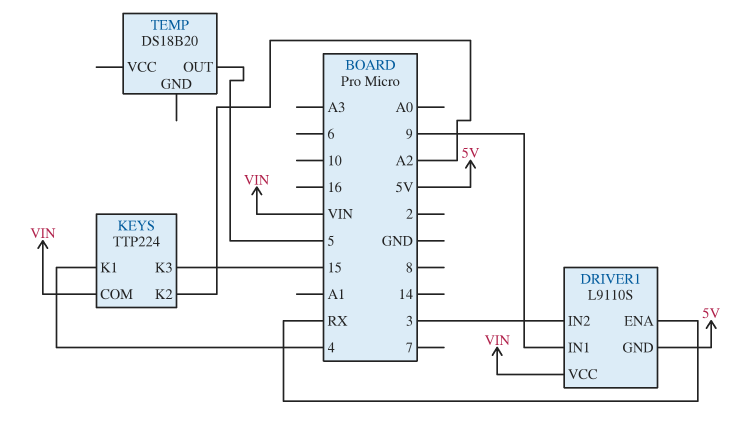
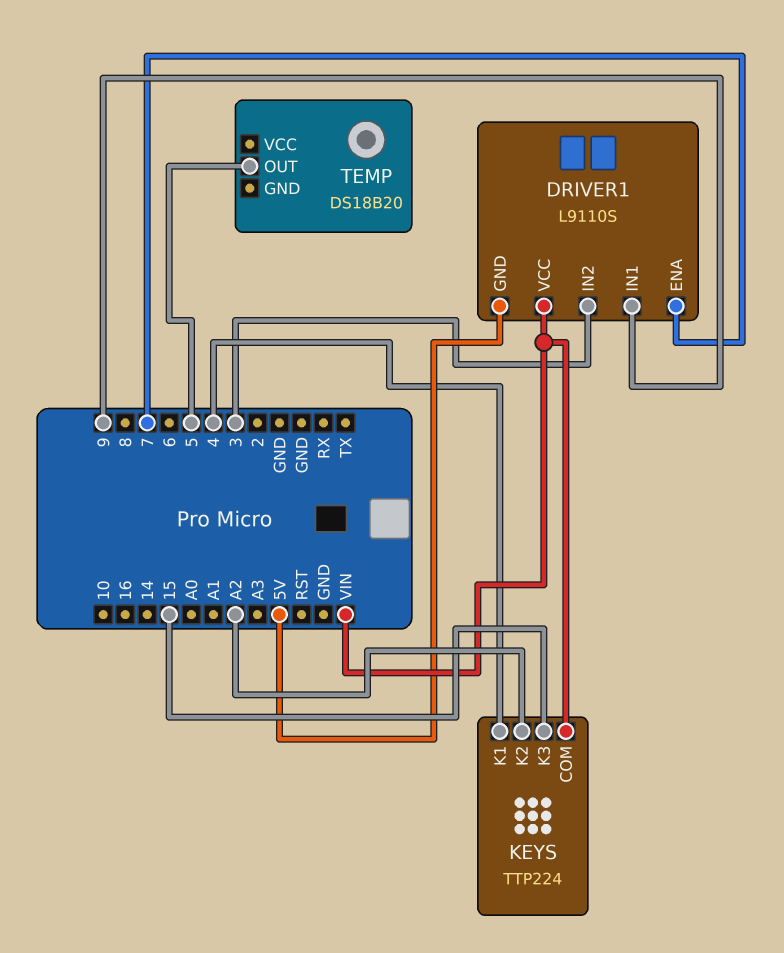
DRIVER1 pin ENA: RX -> 7

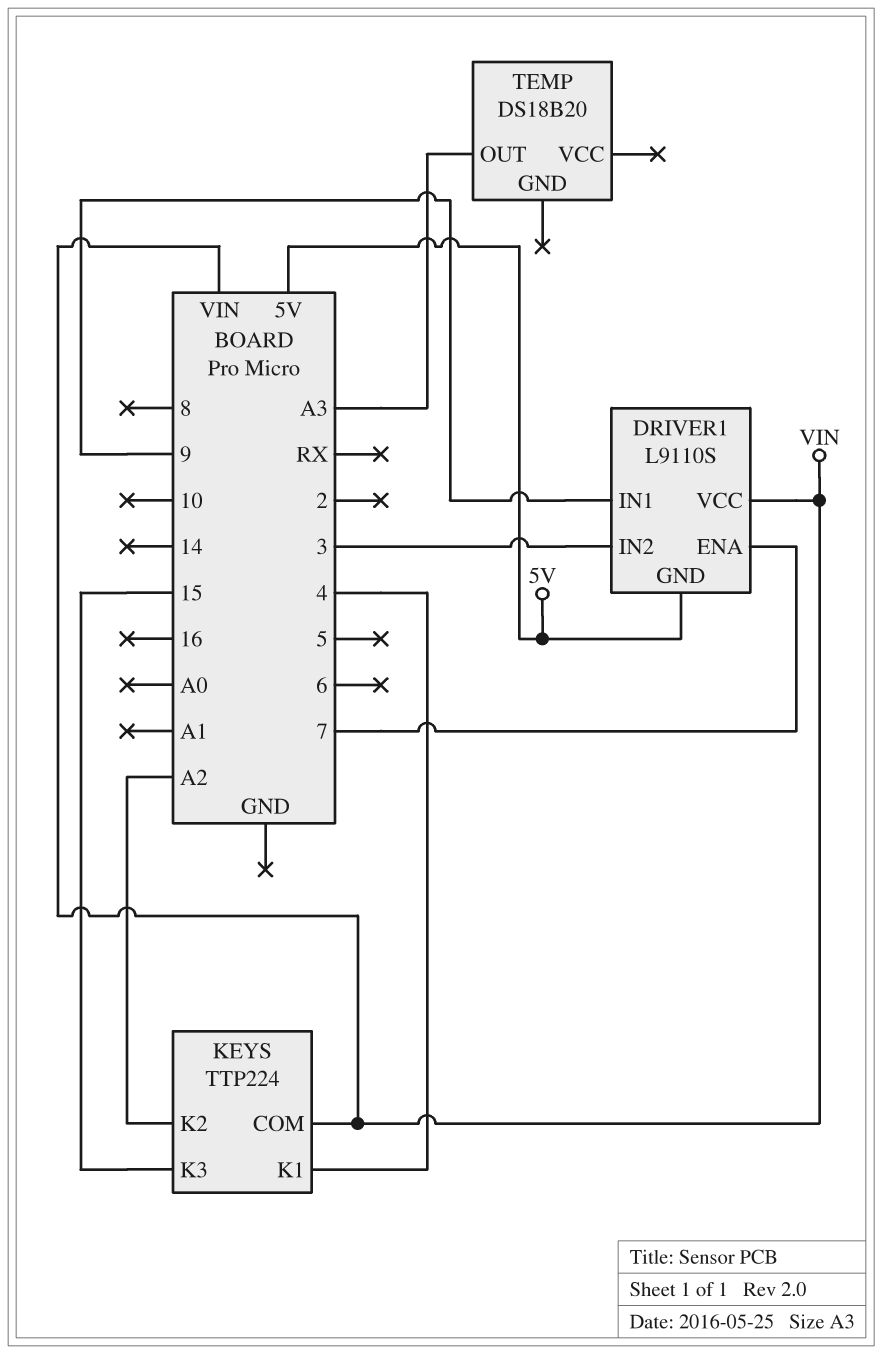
TEMP pin OUT: 5 -> A3

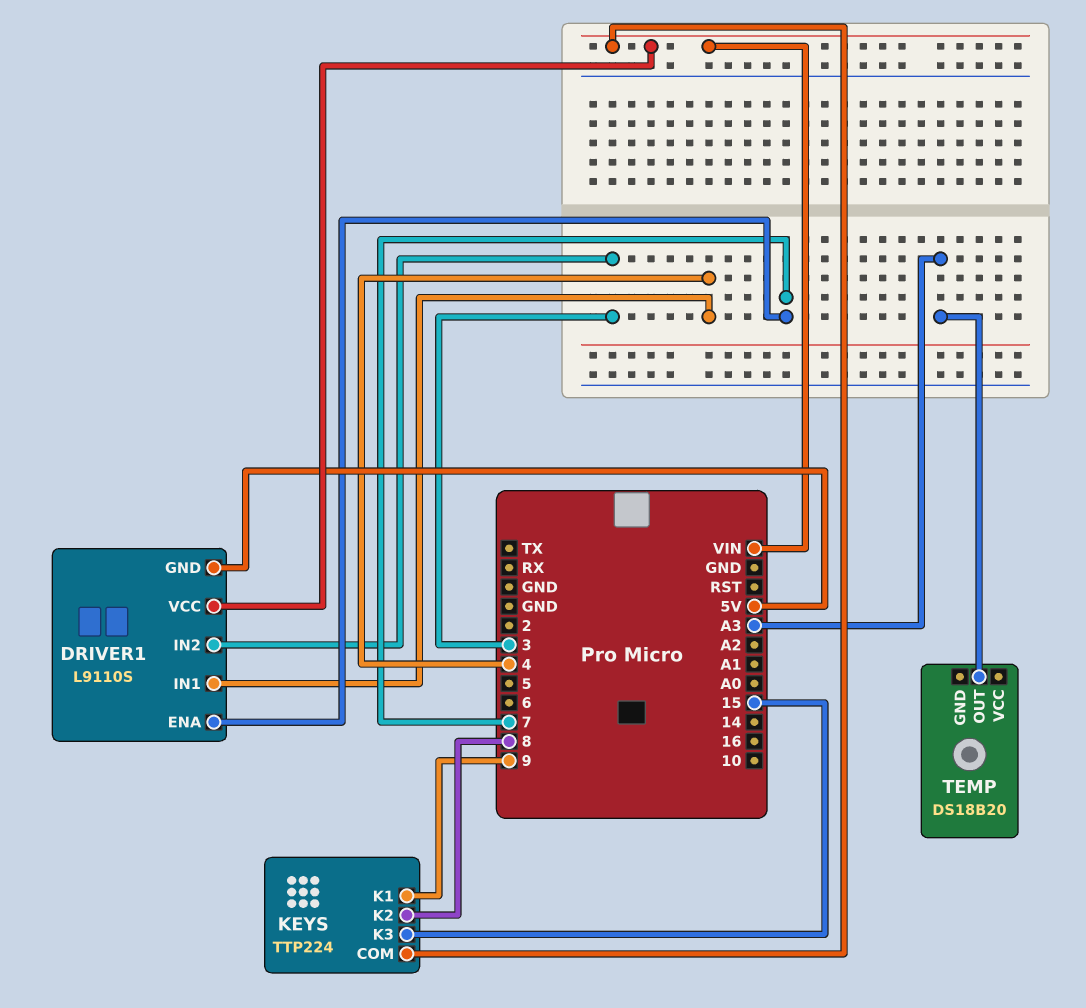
DRIVER1 pin IN1: 9 -> 4
KEYS pin K1: 4 -> 9
KEYS pin K2: A2 -> 8

